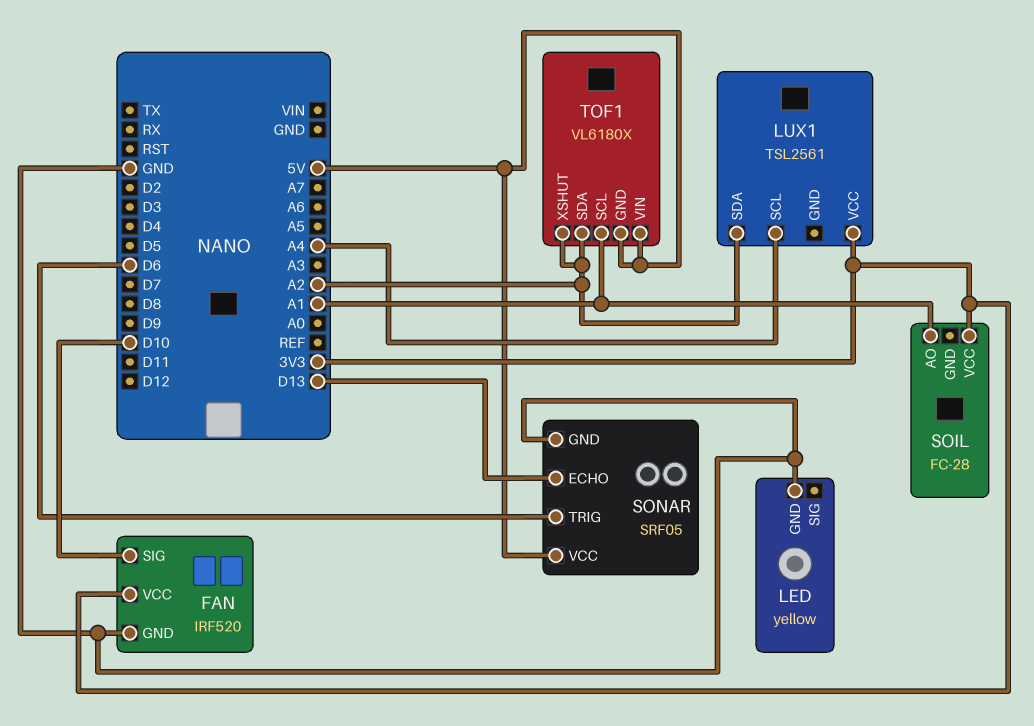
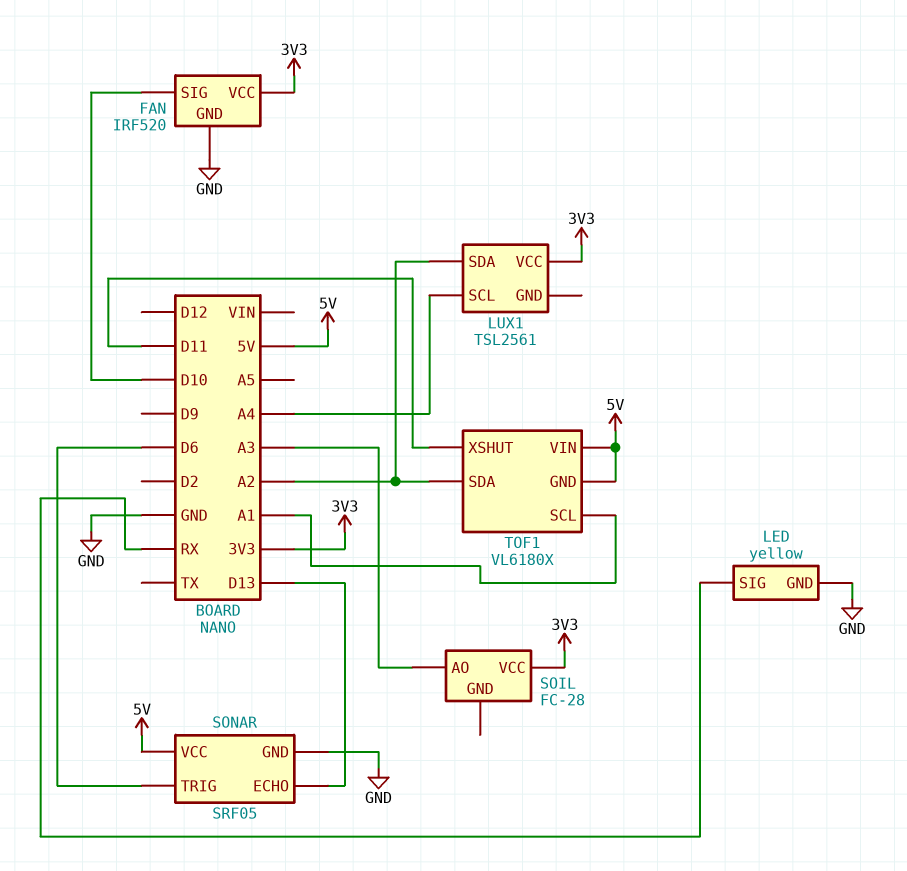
LED pin SIG: none -> RX
SOIL pin AO: A1 -> A3
TOF1 pin XSHUT: A2 -> D11

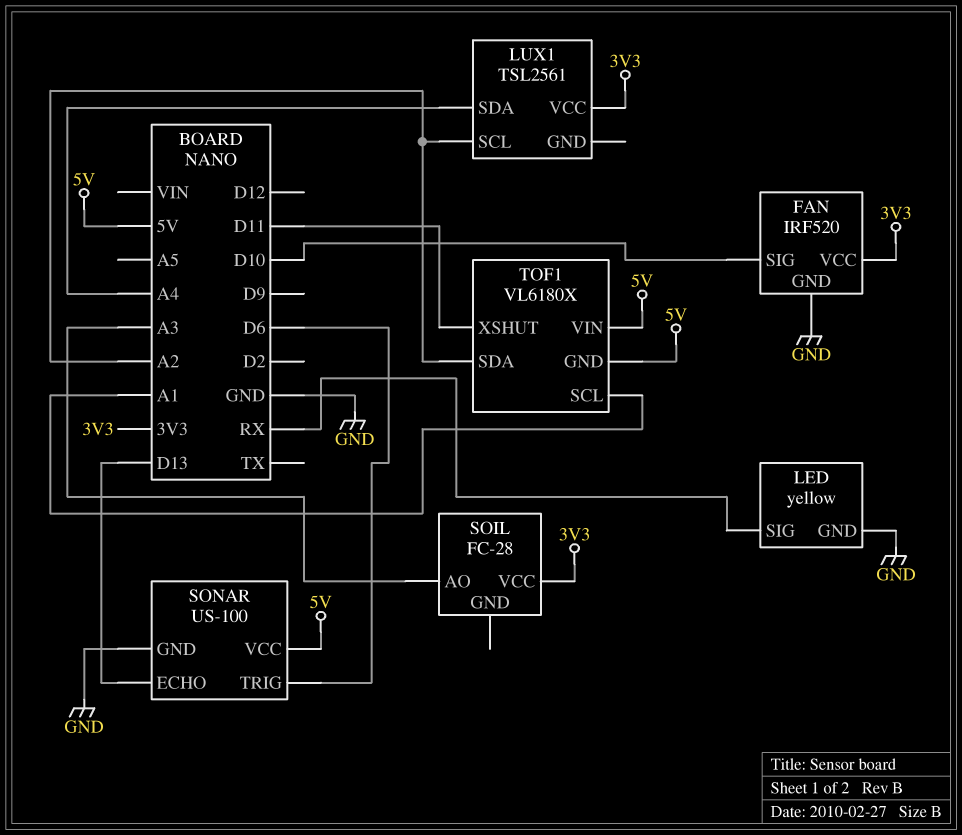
LUX1 pin SCL: A4 -> A2
LUX1 pin SDA: A2 -> A4
SONAR: SRF05 -> US-100

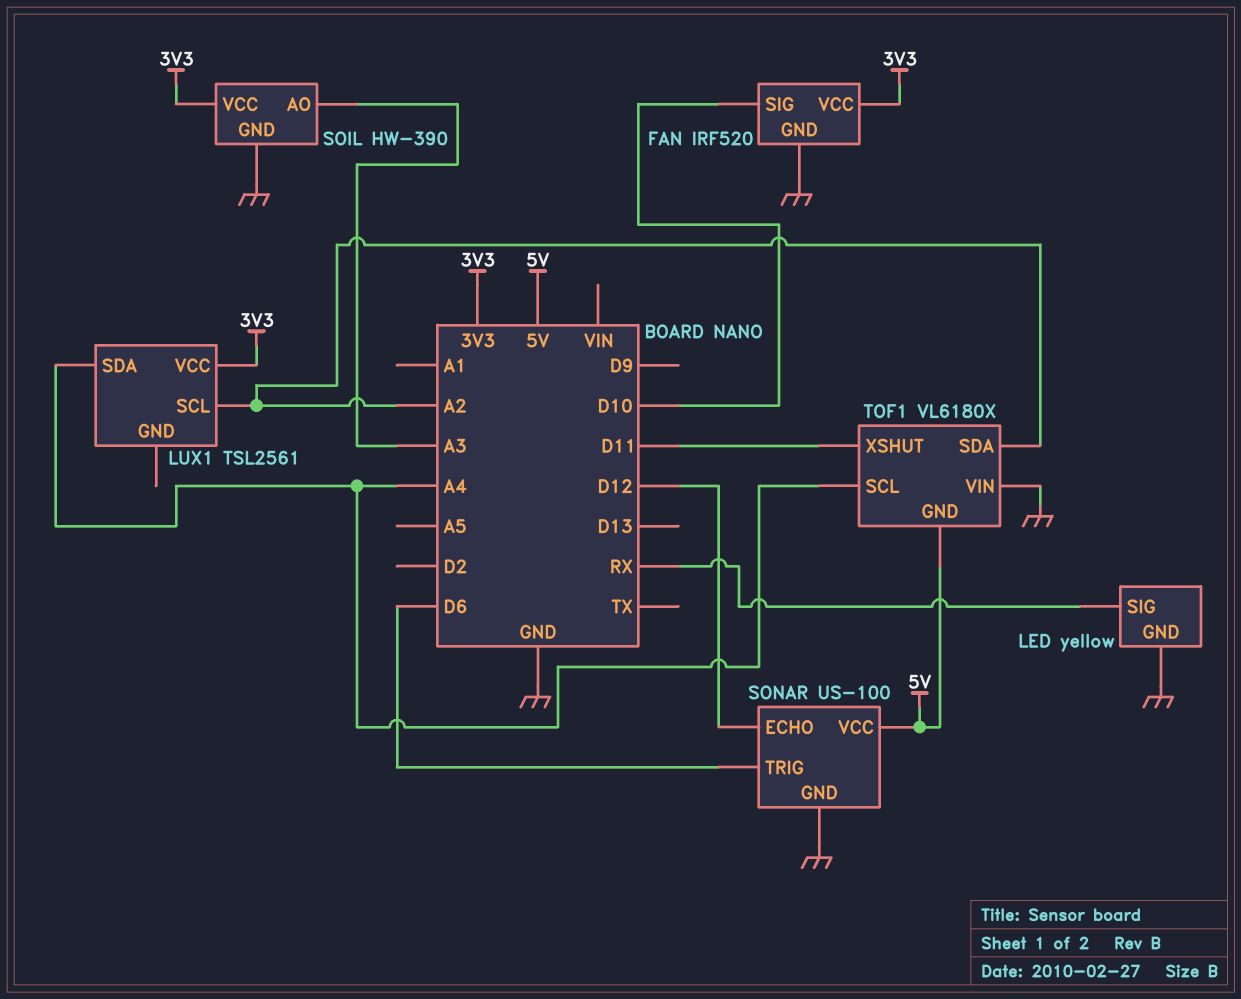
SOIL: FC-28 -> HW-390
SOIL pin GND: none -> GND
SONAR pin ECHO: D13 -> D12
TOF1 pin SCL: A1 -> A4
TOF1 pin VIN: 5V -> GND

